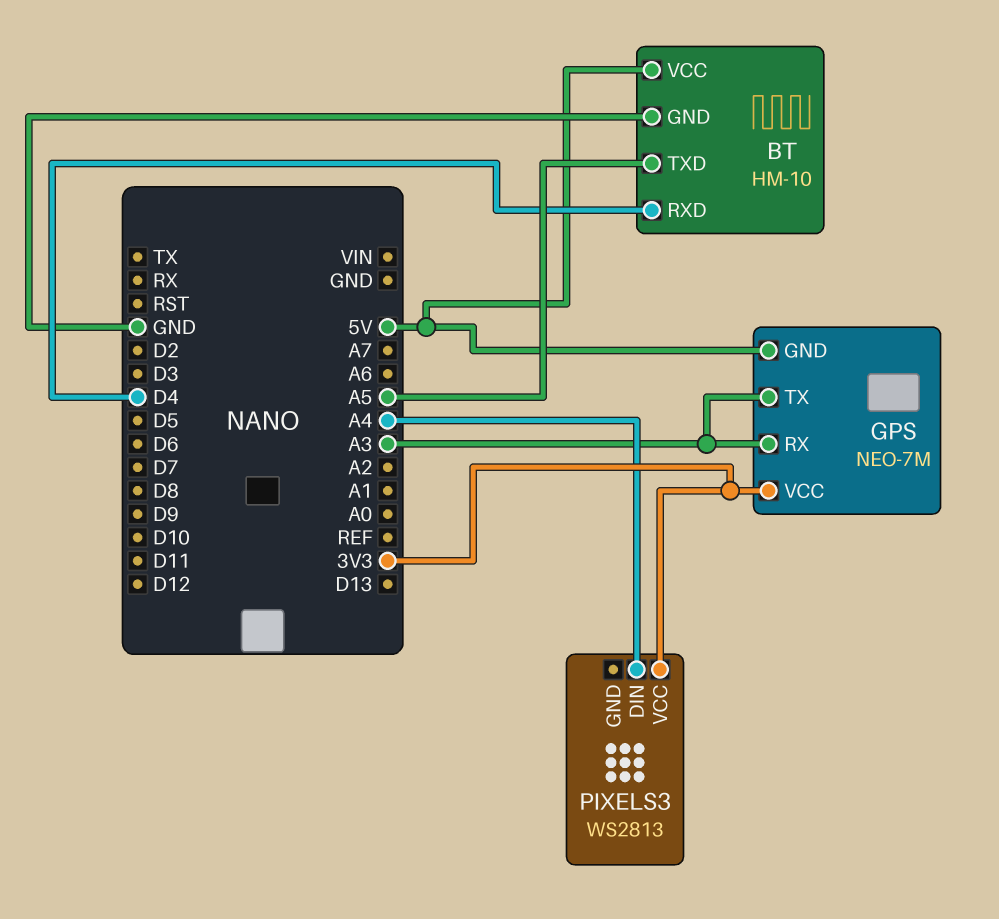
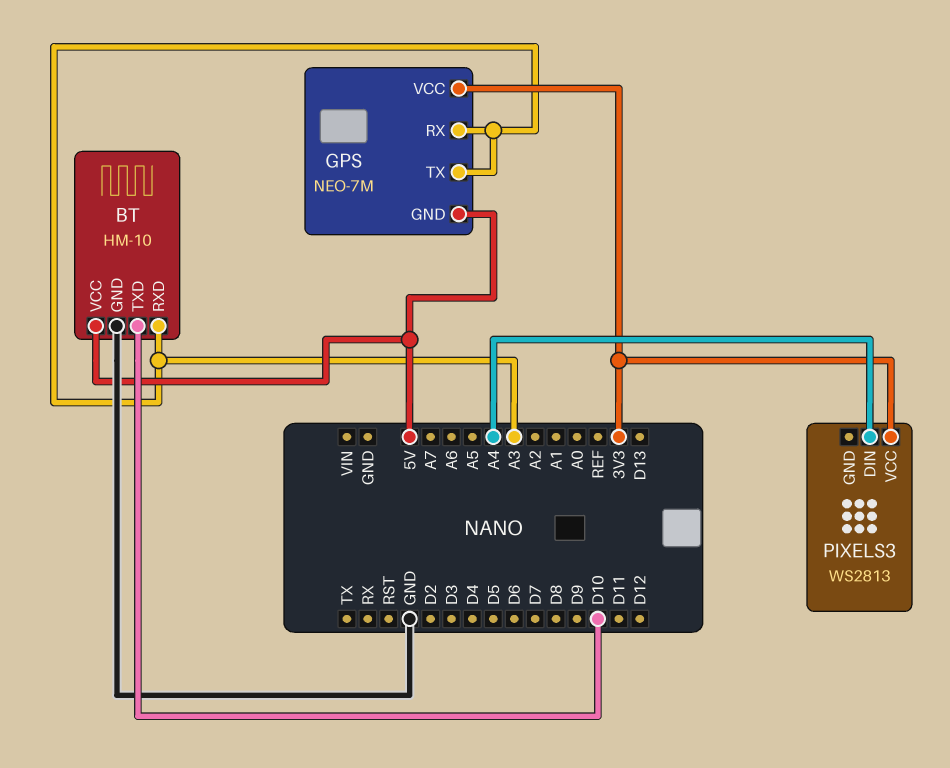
BT pin RXD: D4 -> A3
BT pin TXD: A5 -> D10

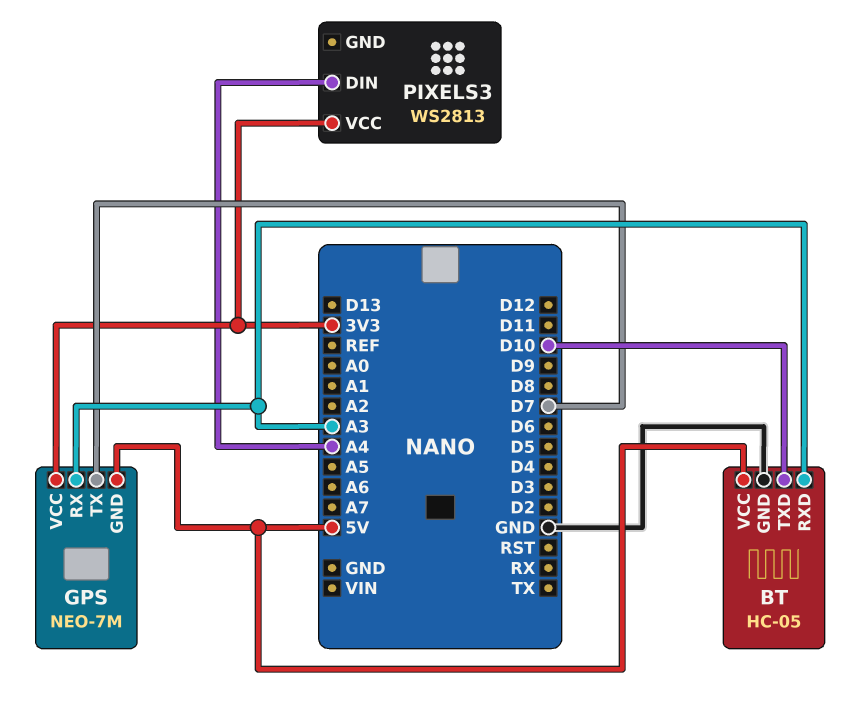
BT: HM-10 -> HC-05
GPS pin TX: A3 -> D7

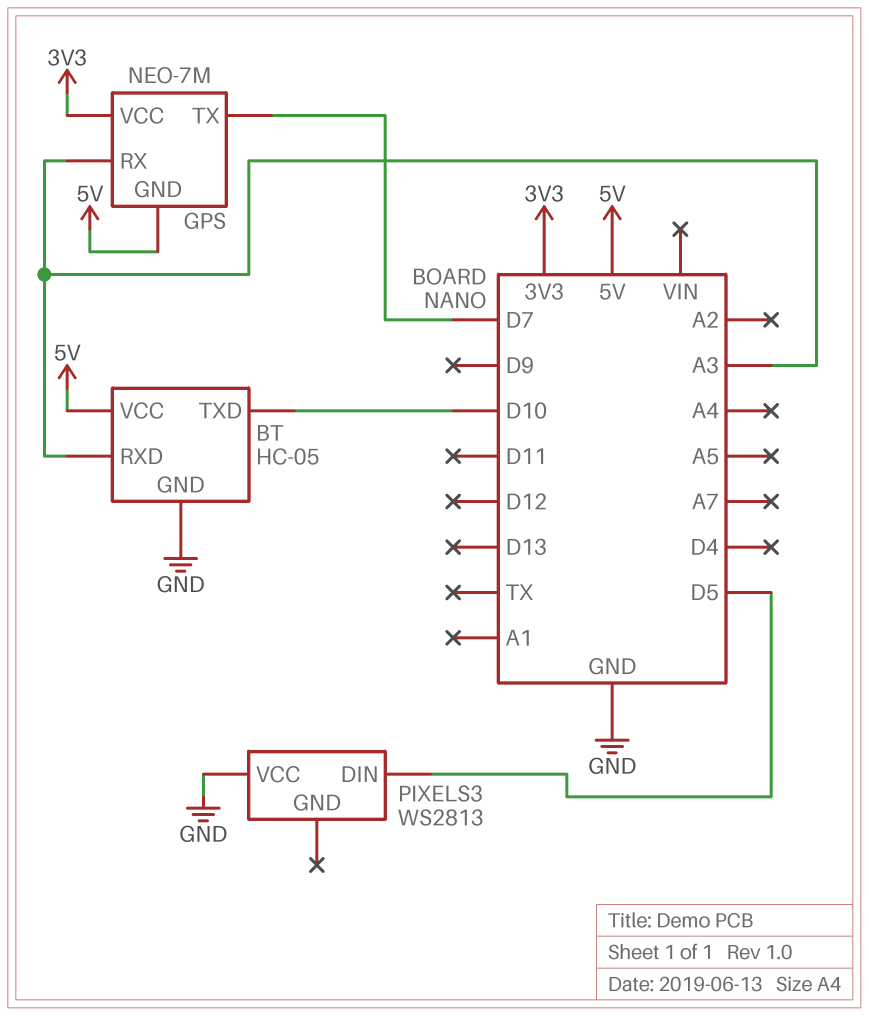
PIXELS3 pin DIN: A4 -> D5
PIXELS3 pin VCC: 3V3 -> GND

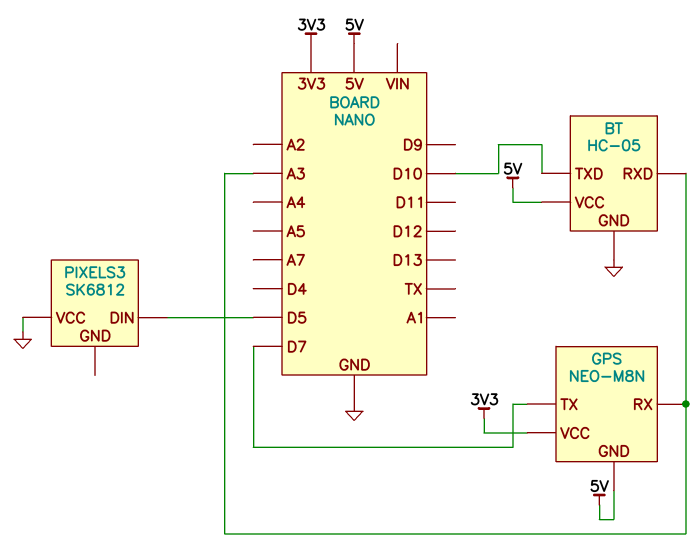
GPS: NEO-7M -> NEO-M8N
PIXELS3: WS2813 -> SK6812

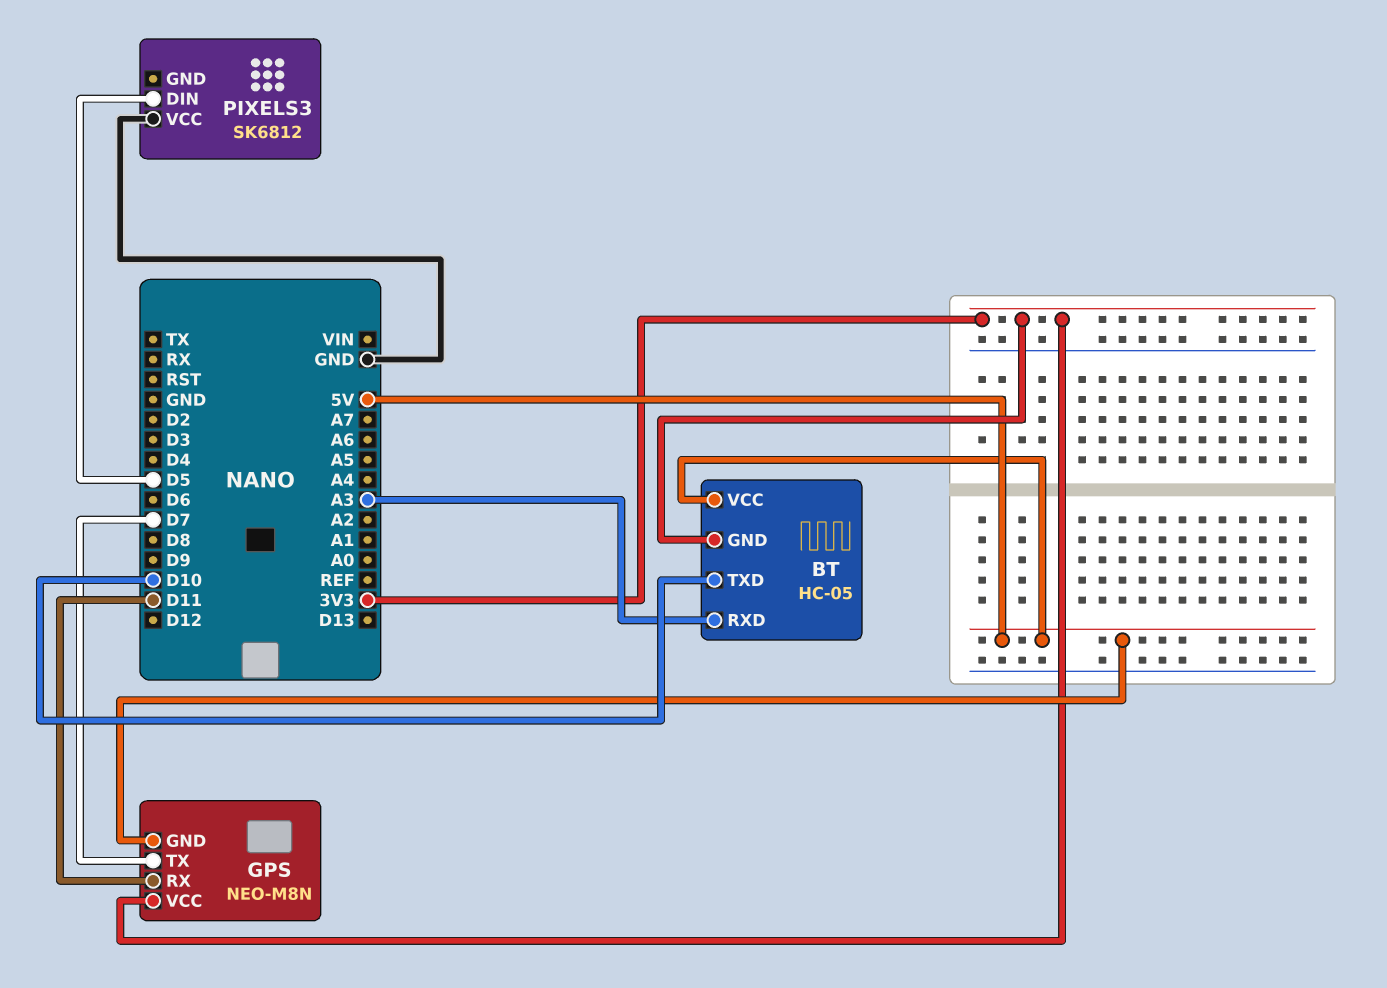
BT pin GND: GND -> 3V3
GPS pin RX: A3 -> D11

